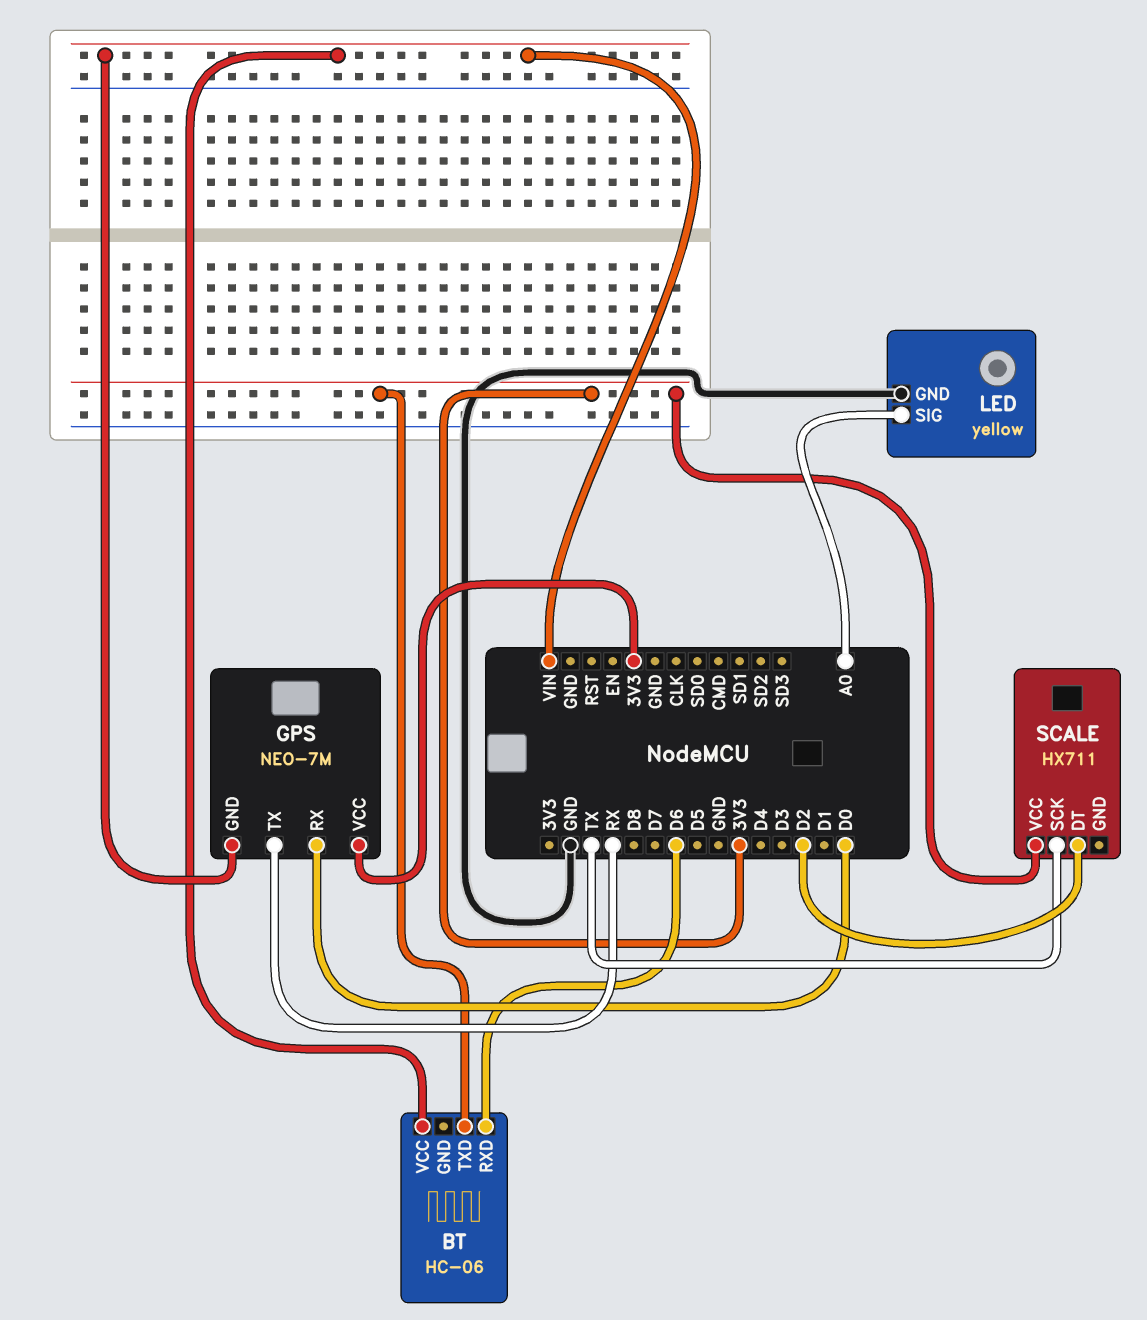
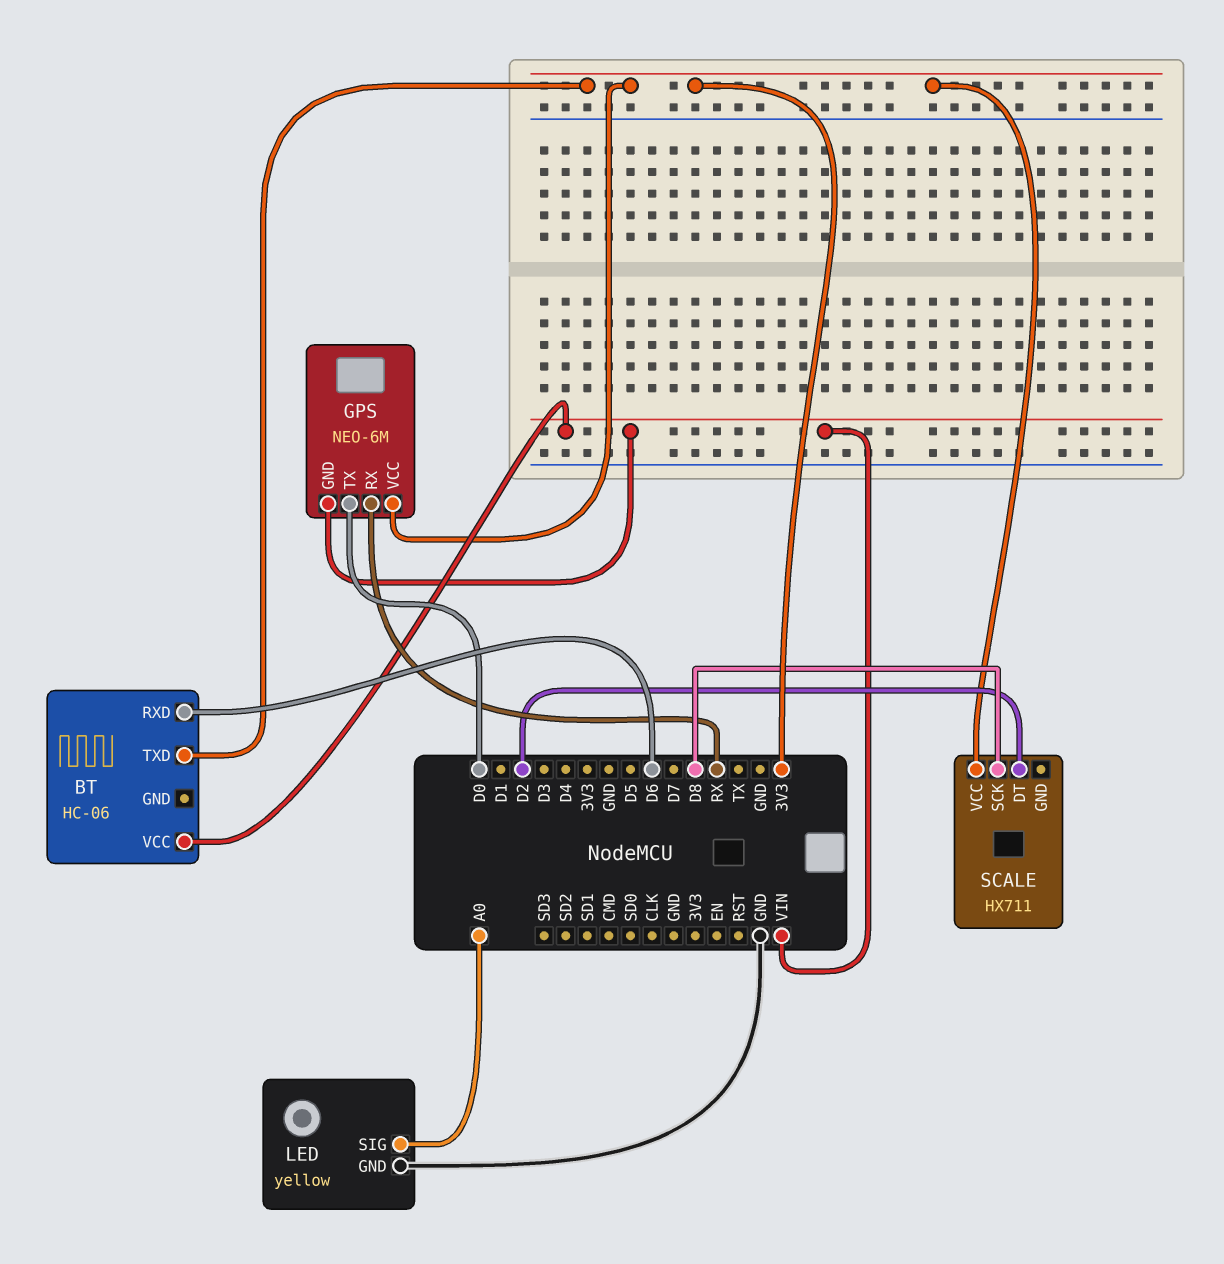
GPS: NEO-7M -> NEO-6M
GPS pin RX: D0 -> RX
GPS pin TX: RX -> D0
SCALE pin SCK: TX -> D8

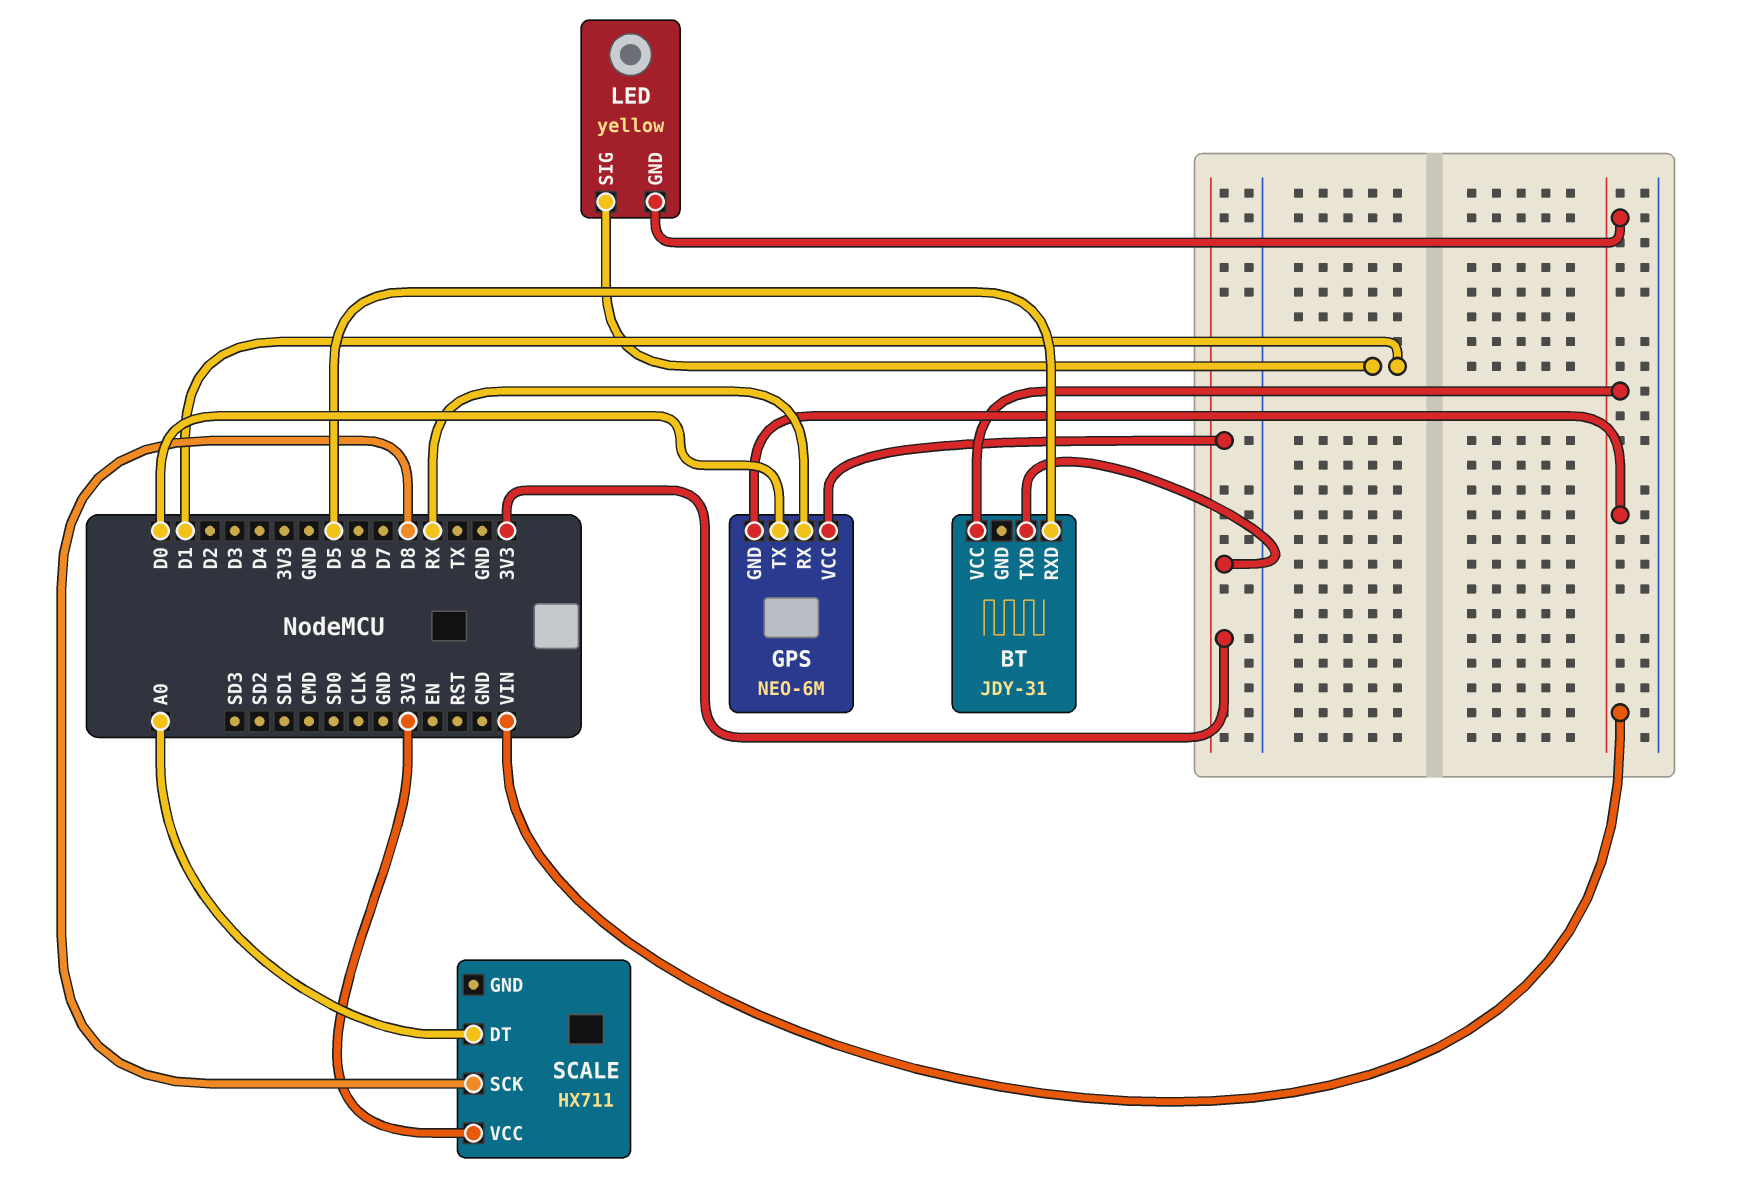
BT: HC-06 -> JDY-31
BT pin RXD: D6 -> D5
LED pin GND: GND -> VIN
LED pin SIG: A0 -> D1
SCALE pin DT: D2 -> A0

